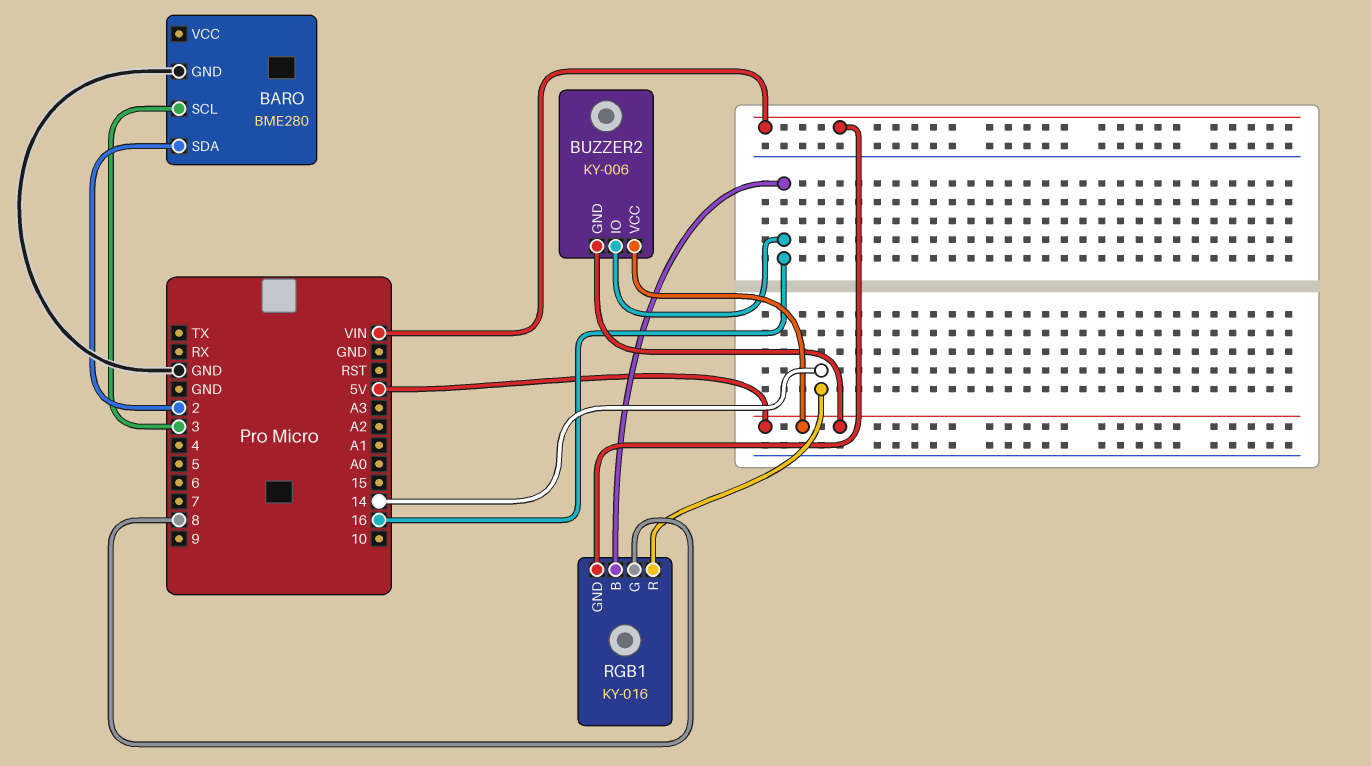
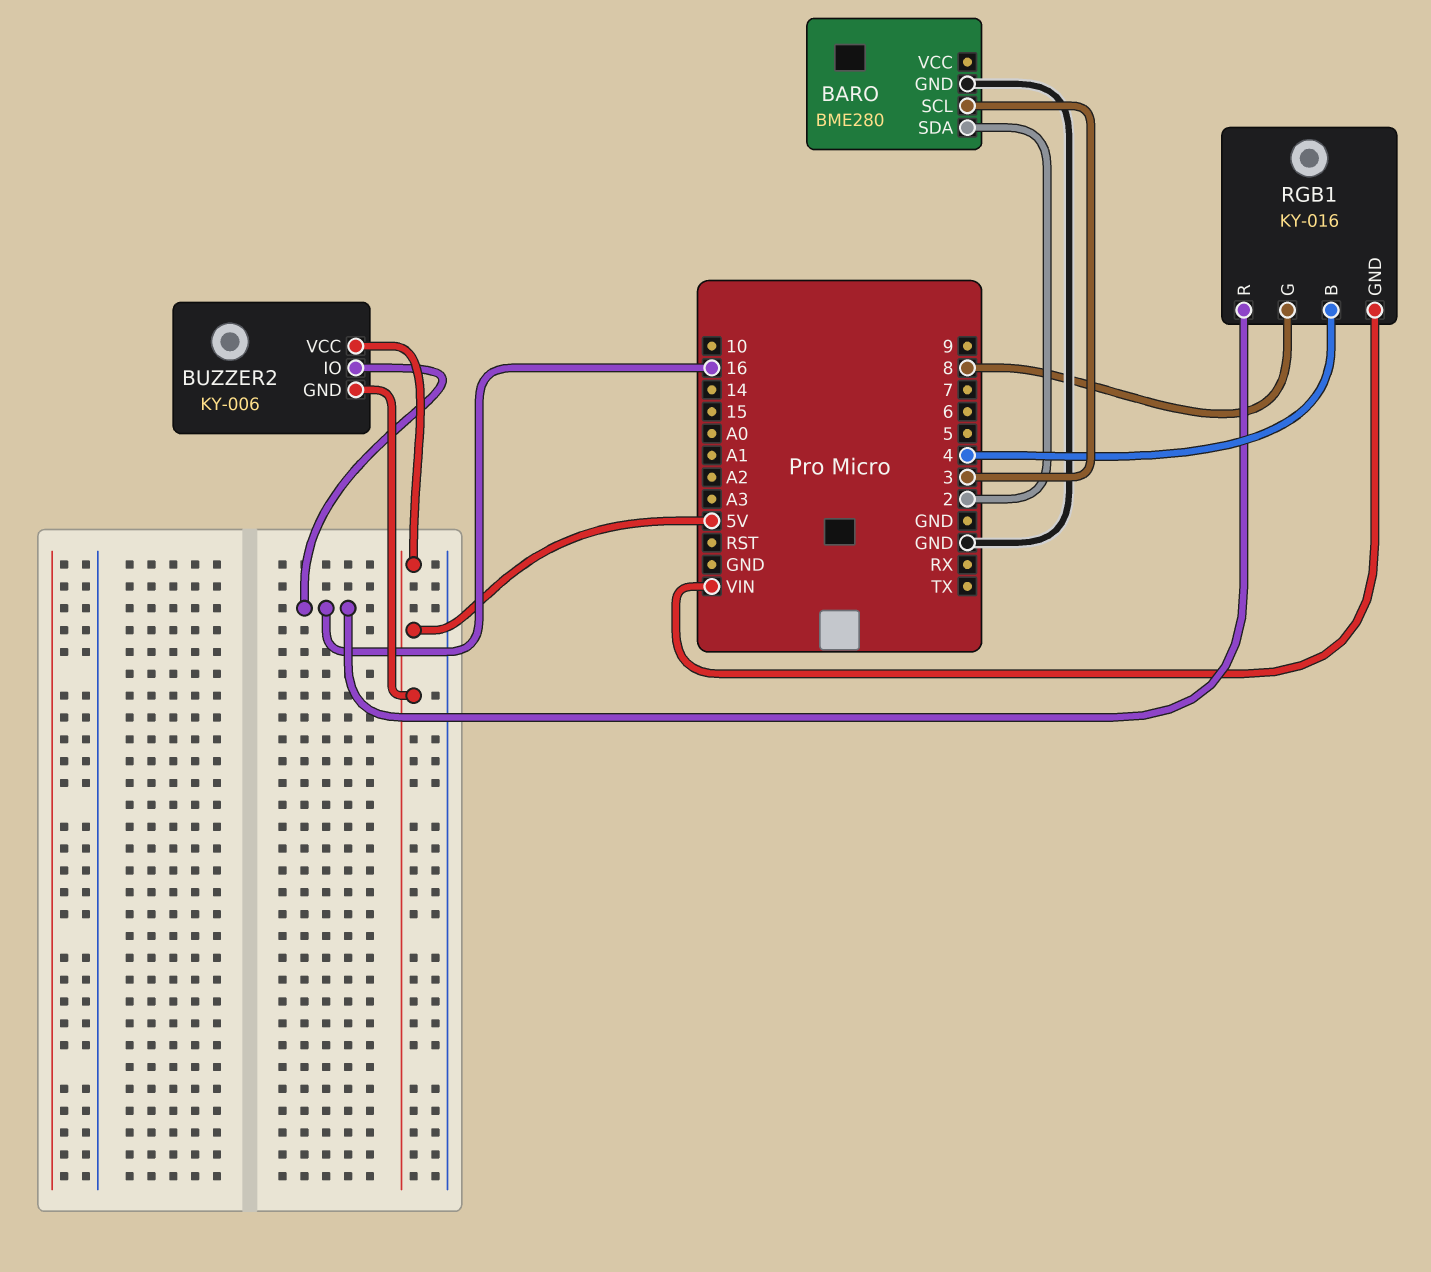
RGB1 pin B: 16 -> 4
RGB1 pin R: 14 -> 16

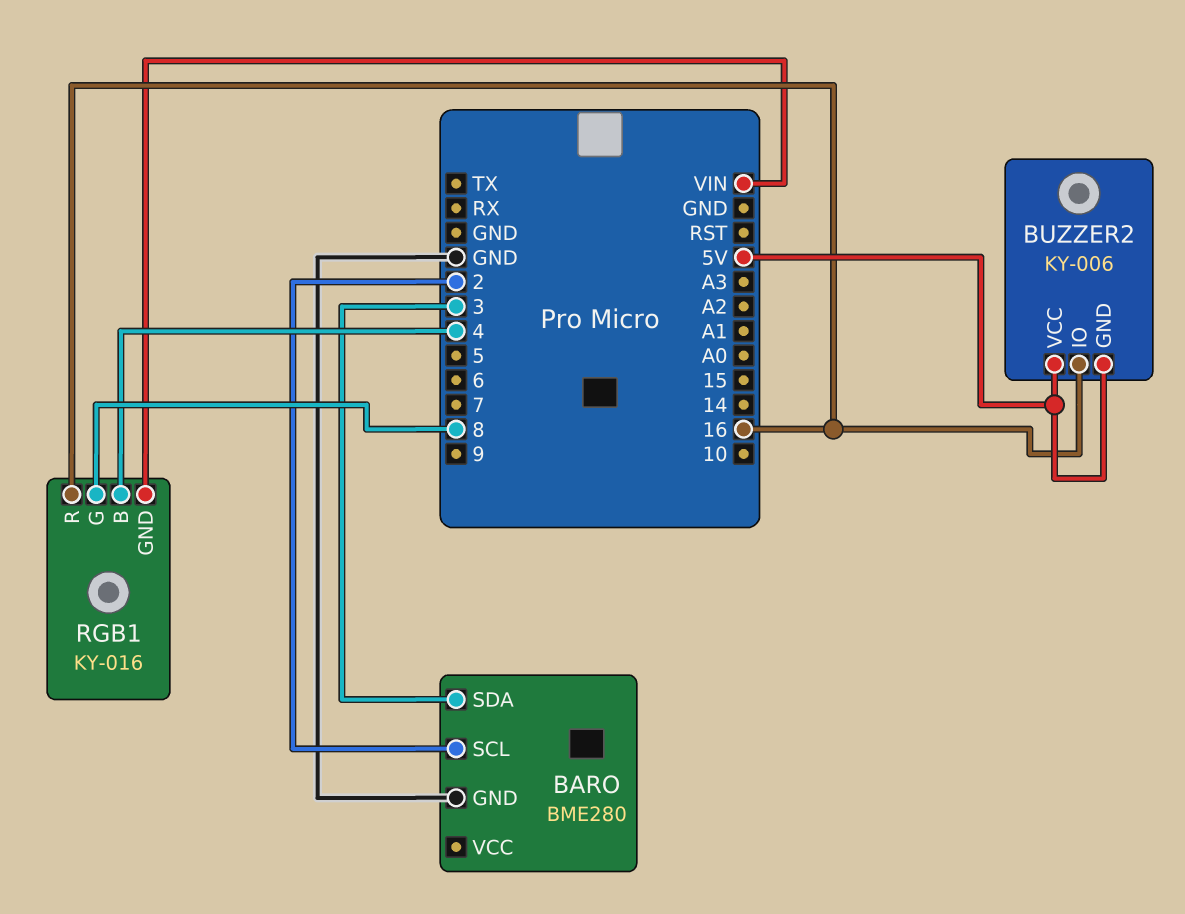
BARO pin SCL: 3 -> 2
BARO pin SDA: 2 -> 3

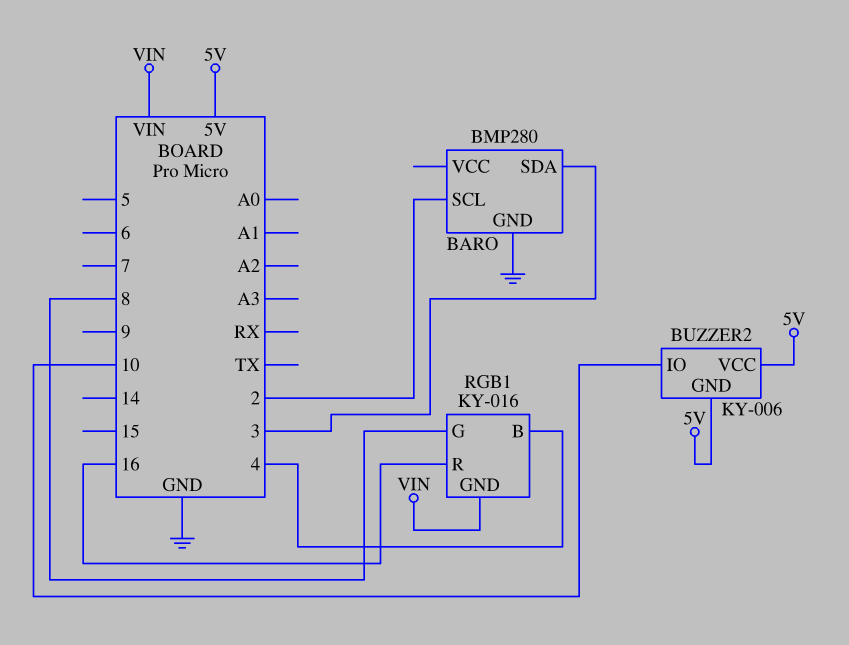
BARO: BME280 -> BMP280
BUZZER2 pin IO: 16 -> 10

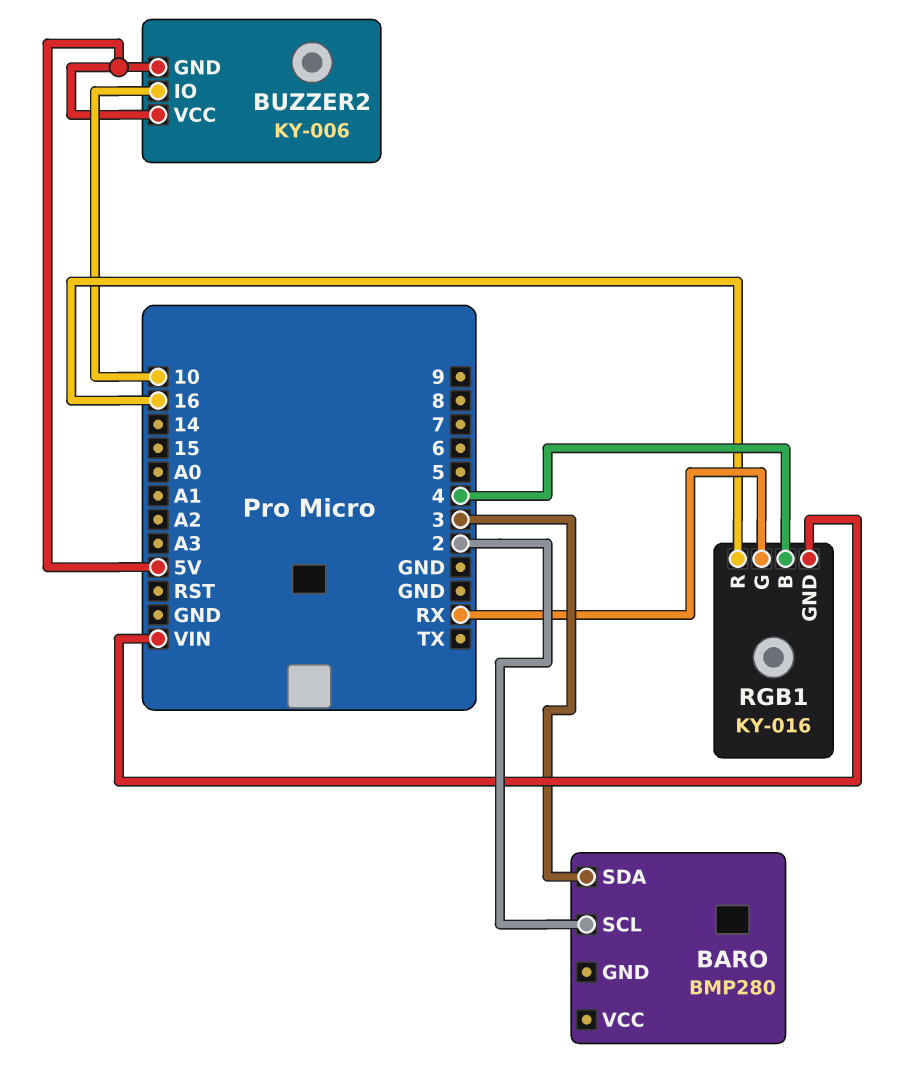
BARO pin GND: GND -> none
RGB1 pin G: 8 -> RX

